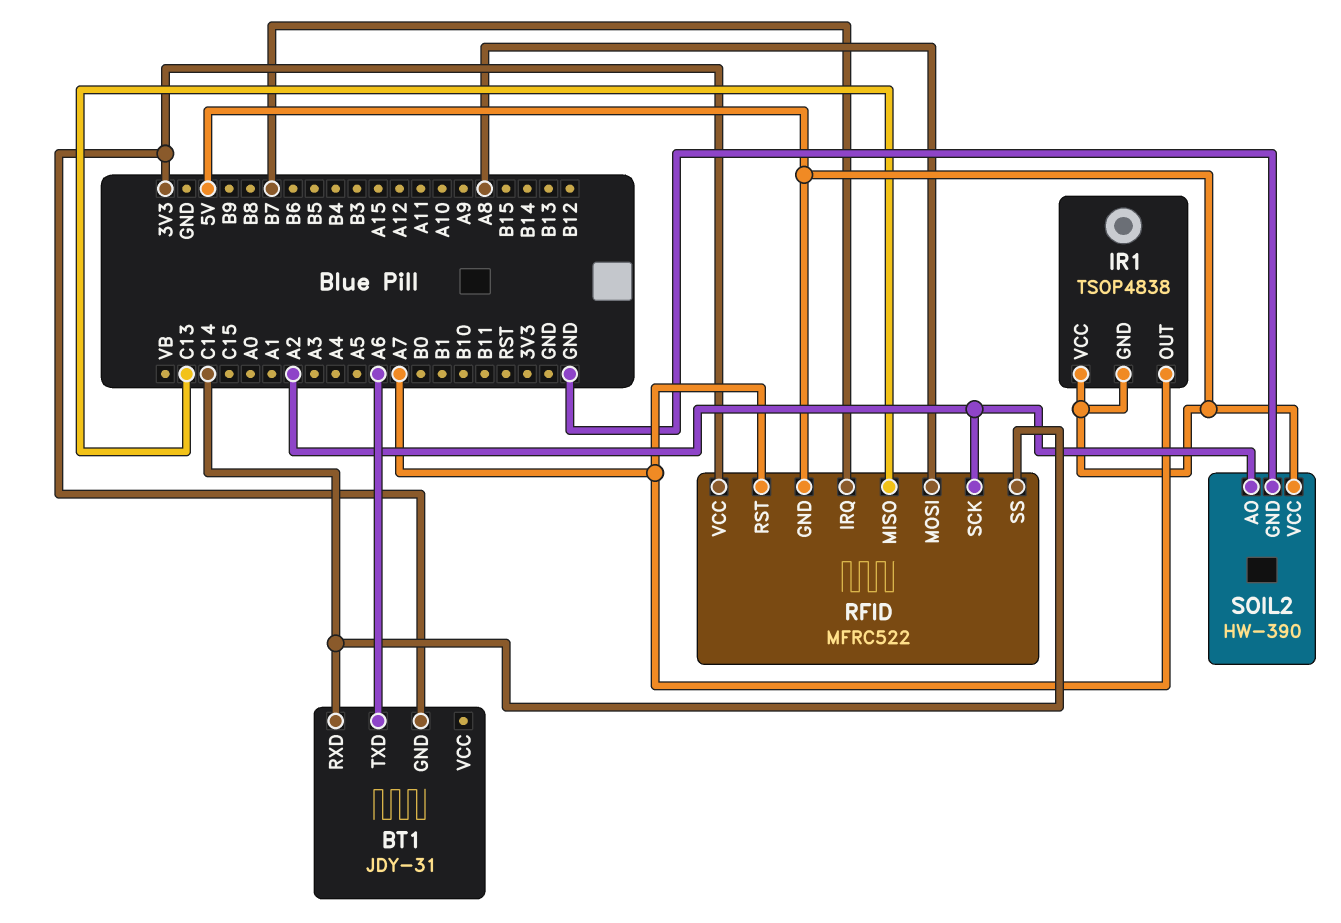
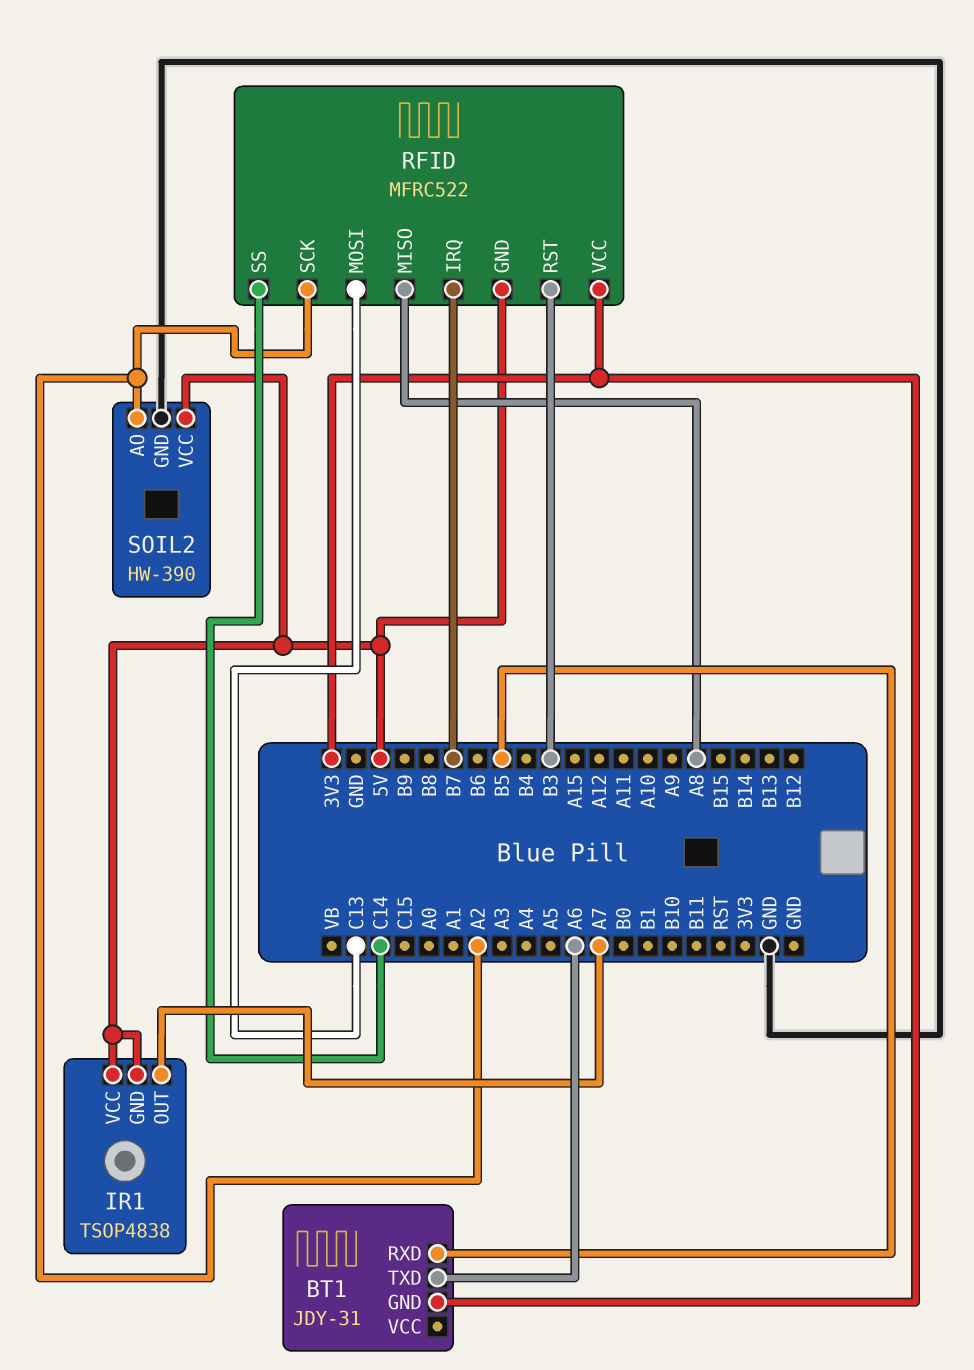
BT1 pin RXD: C14 -> B5
RFID pin MISO: C13 -> A8
RFID pin MOSI: A8 -> C13
RFID pin RST: A7 -> B3

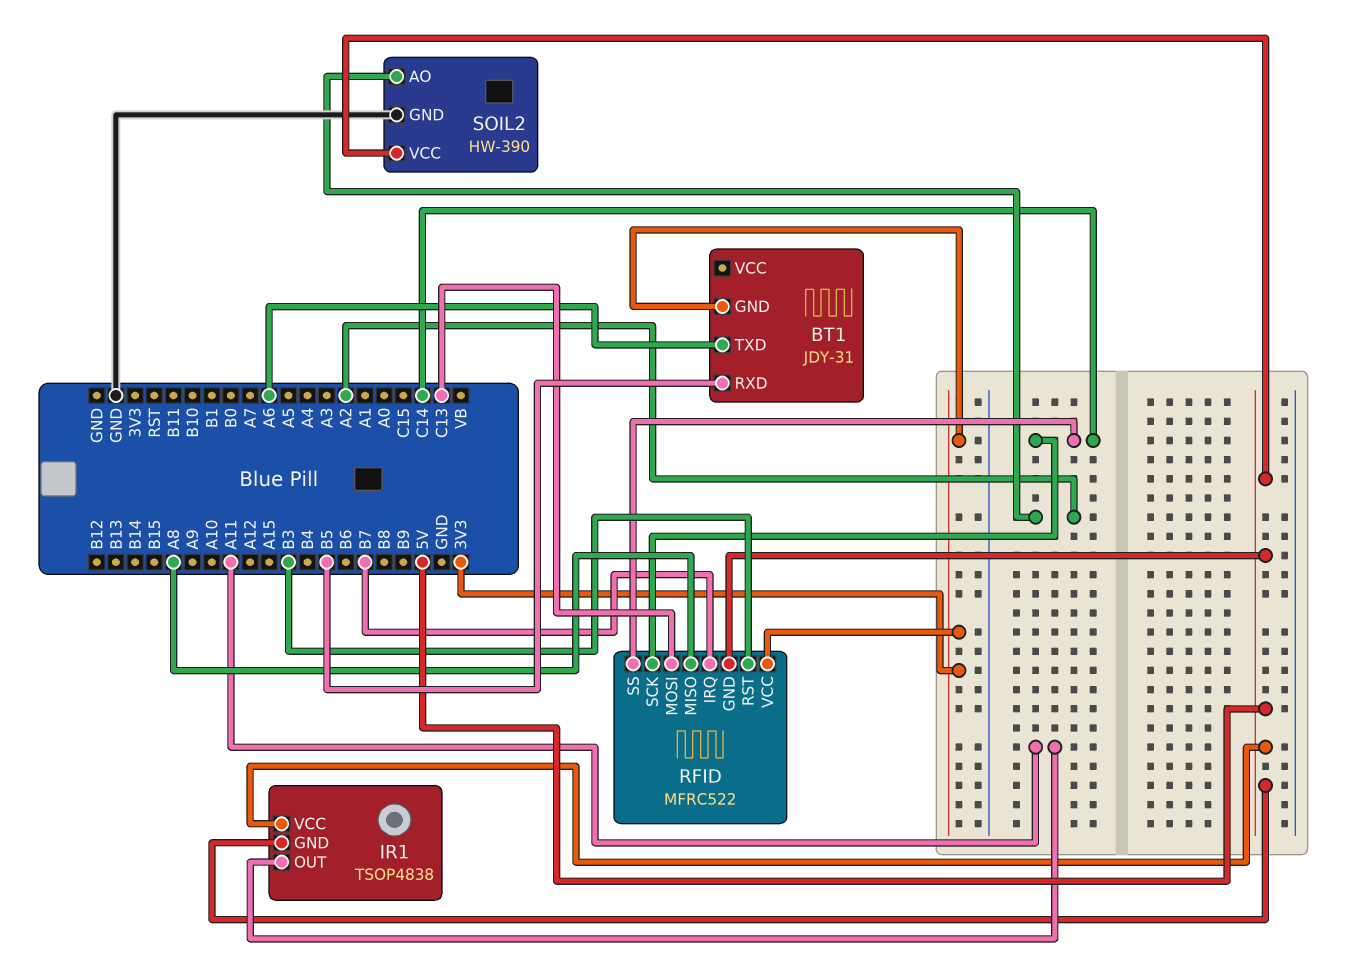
IR1 pin OUT: A7 -> A11
RFID pin SCK: A2 -> C14

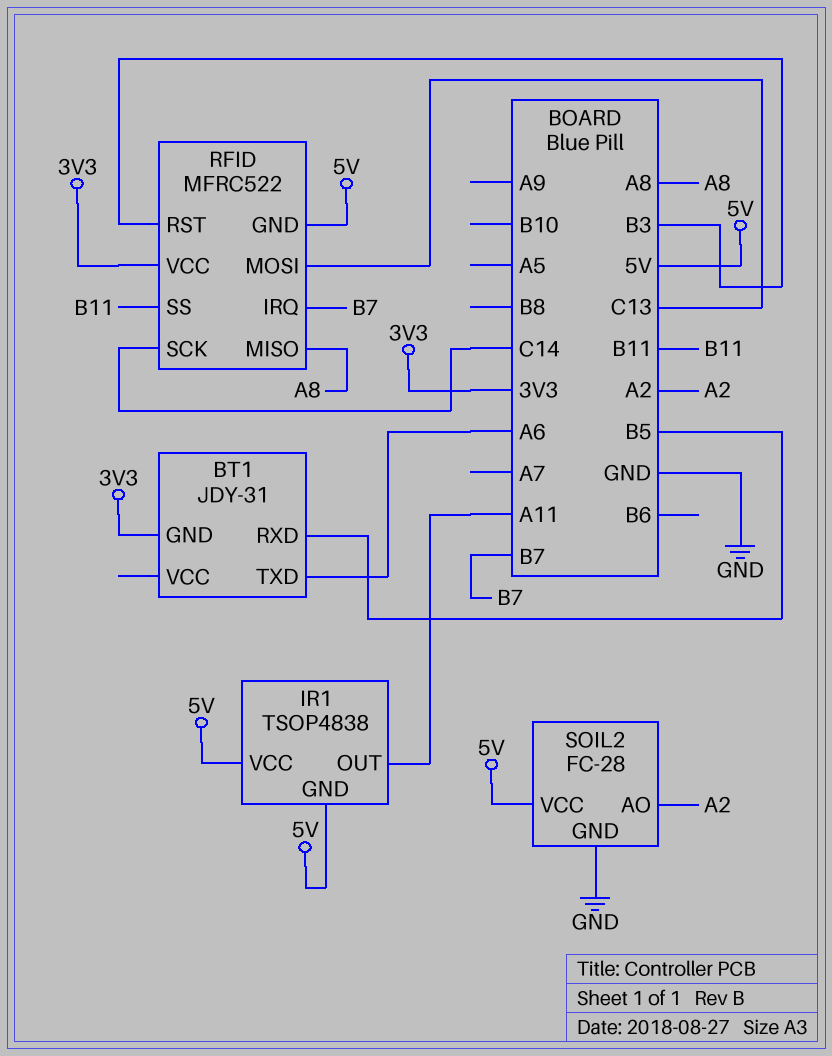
RFID pin SS: C14 -> B11
SOIL2: HW-390 -> FC-28

